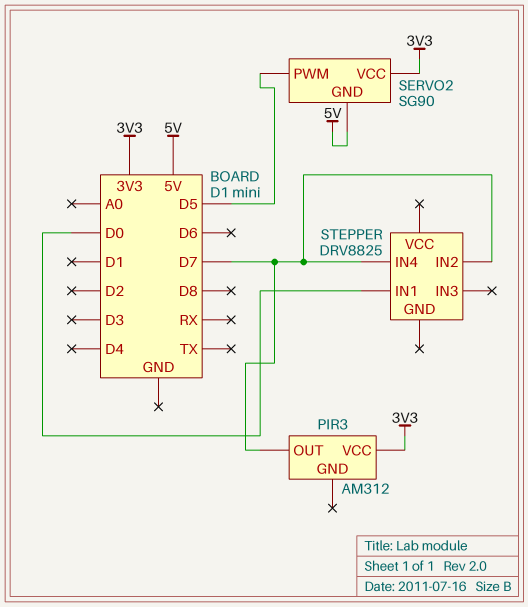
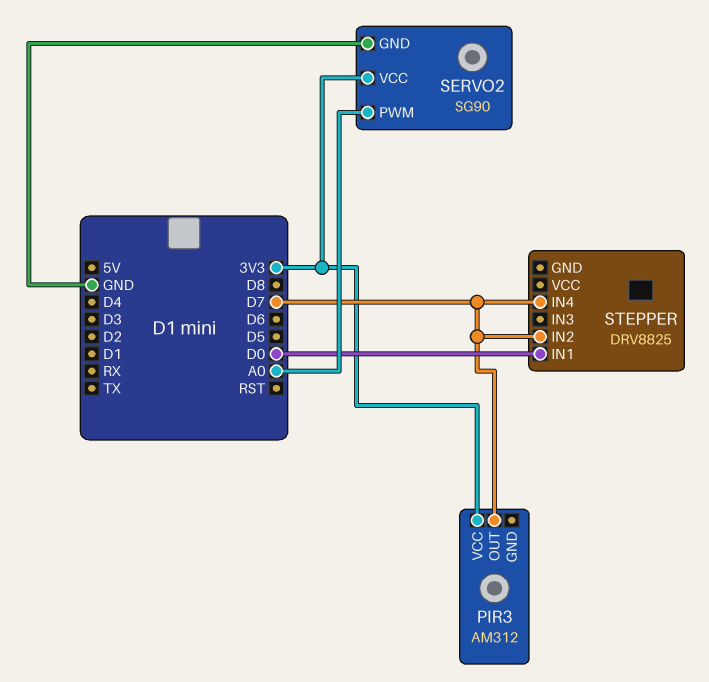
SERVO2 pin GND: 5V -> GND
SERVO2 pin PWM: D5 -> A0

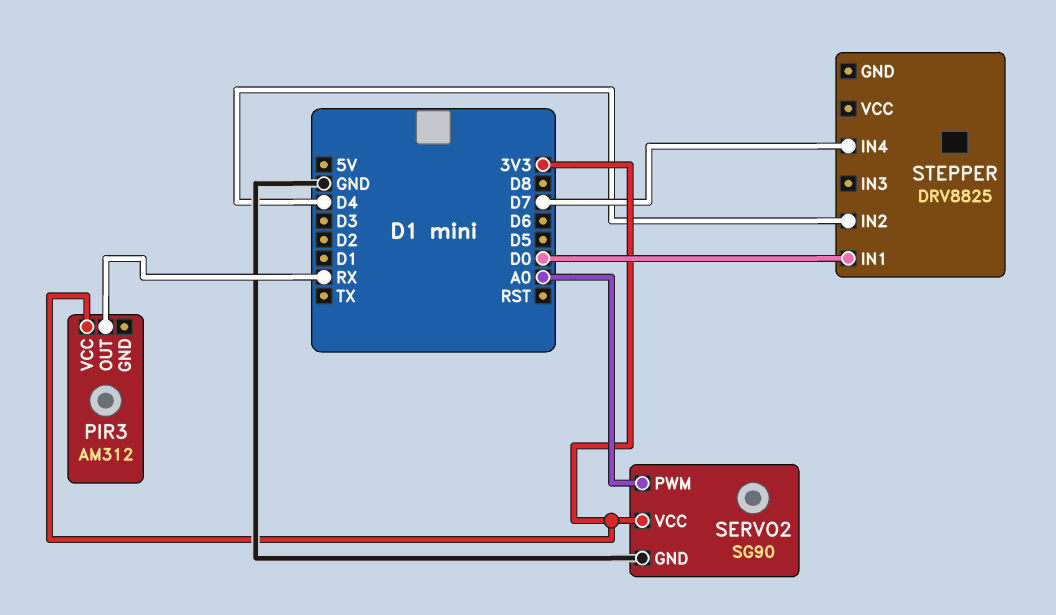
PIR3 pin OUT: D7 -> RX
STEPPER pin IN2: D7 -> D4

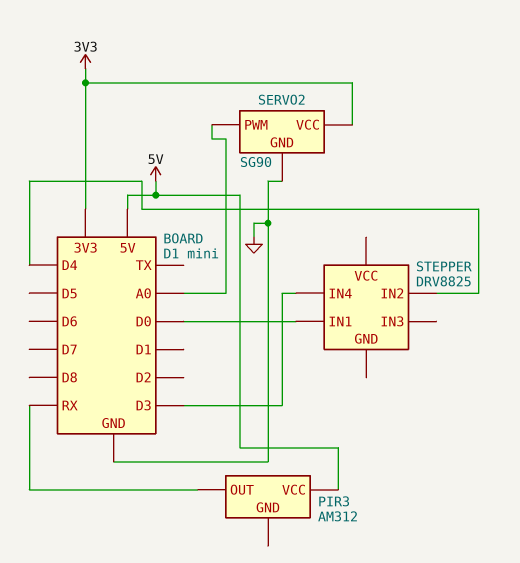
PIR3 pin VCC: 3V3 -> 5V
STEPPER pin IN4: D7 -> D3

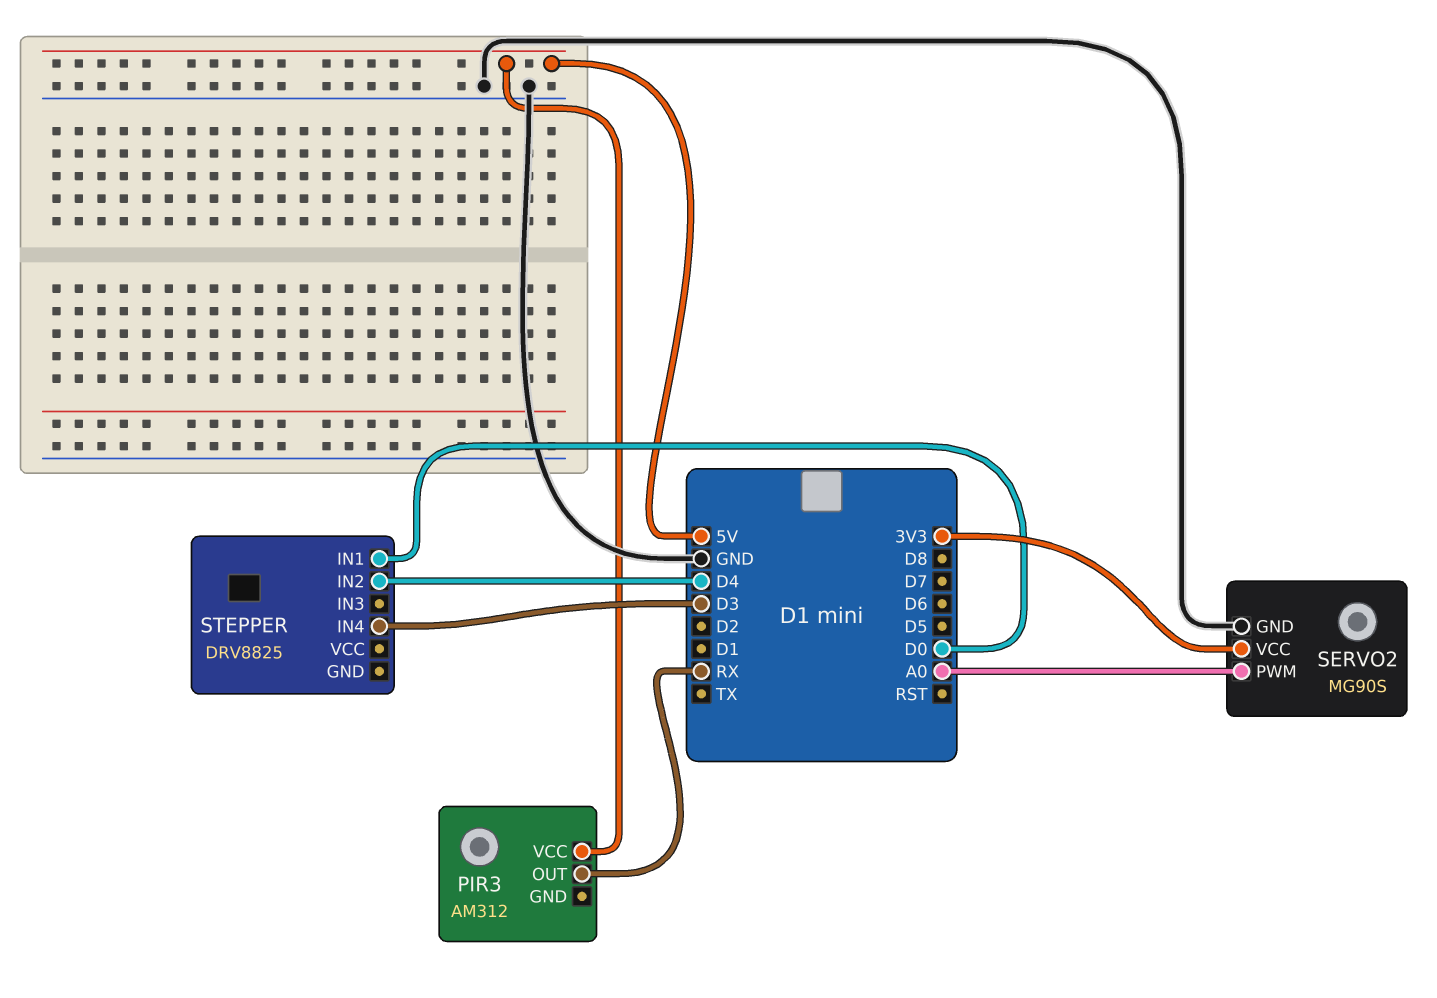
SERVO2: SG90 -> MG90S

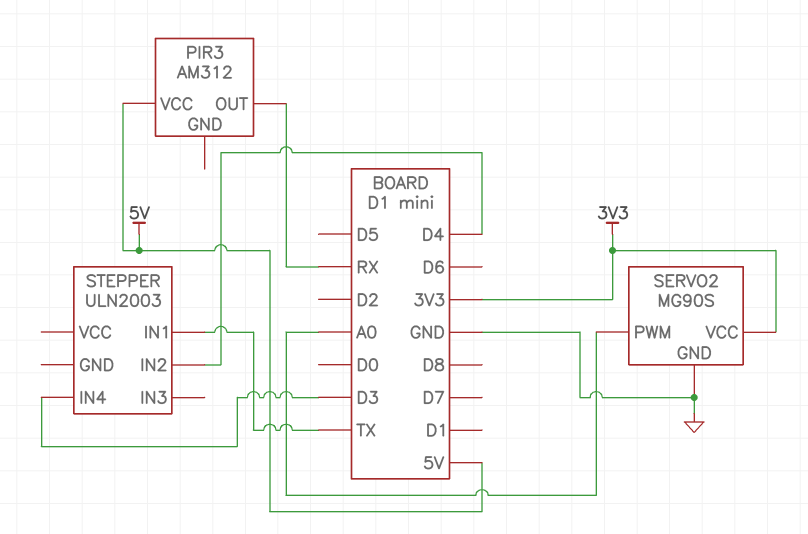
STEPPER: DRV8825 -> ULN2003
STEPPER pin IN1: D0 -> TX

